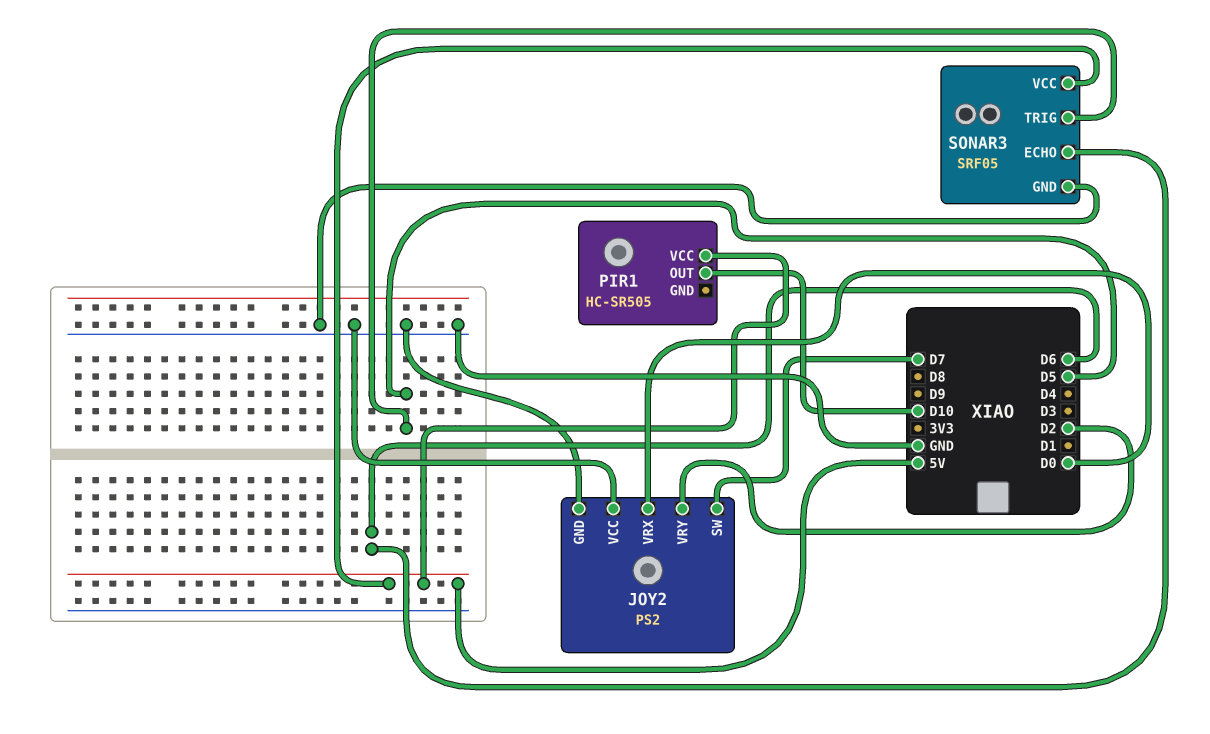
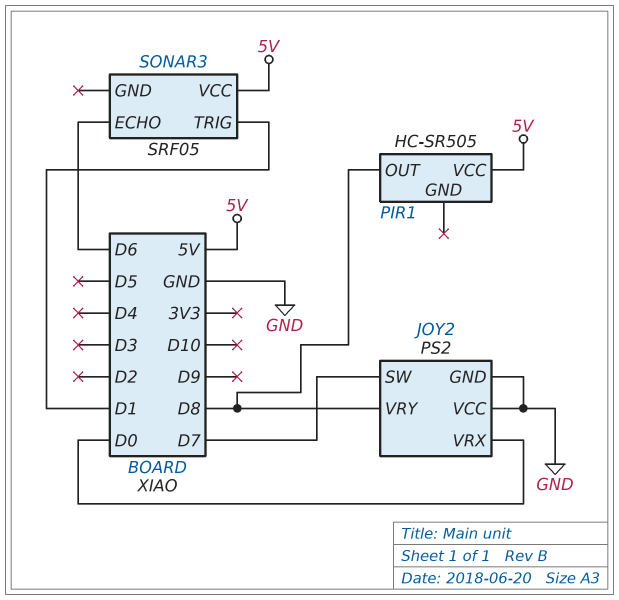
JOY2 pin VRY: D2 -> D8
PIR1 pin OUT: D10 -> D8
SONAR3 pin GND: GND -> none
SONAR3 pin TRIG: D5 -> D1

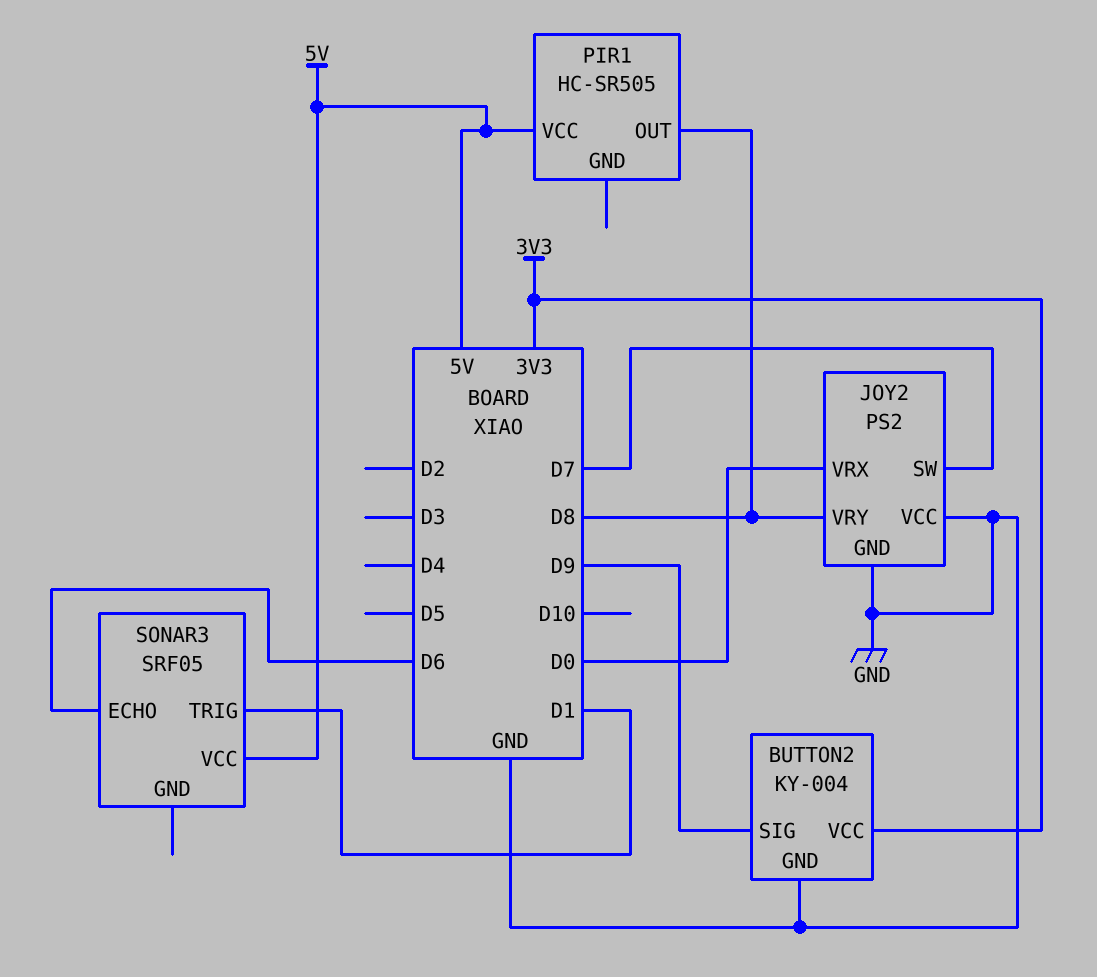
BUTTON2: none -> KY-004
BUTTON2 pin GND: none -> GND
BUTTON2 pin SIG: none -> D9
BUTTON2 pin VCC: none -> 3V3

